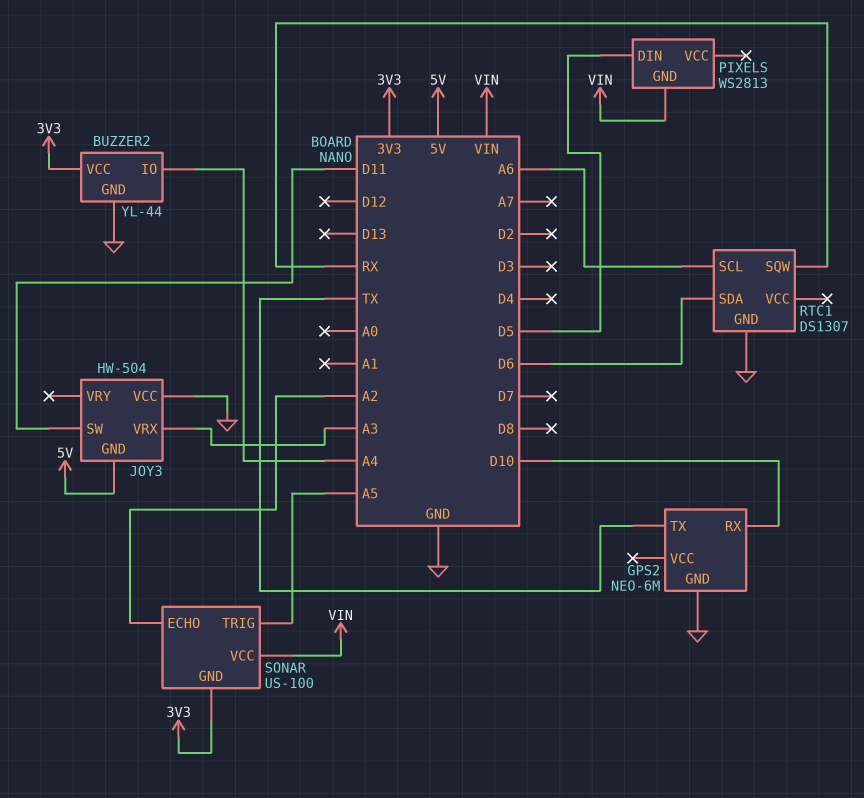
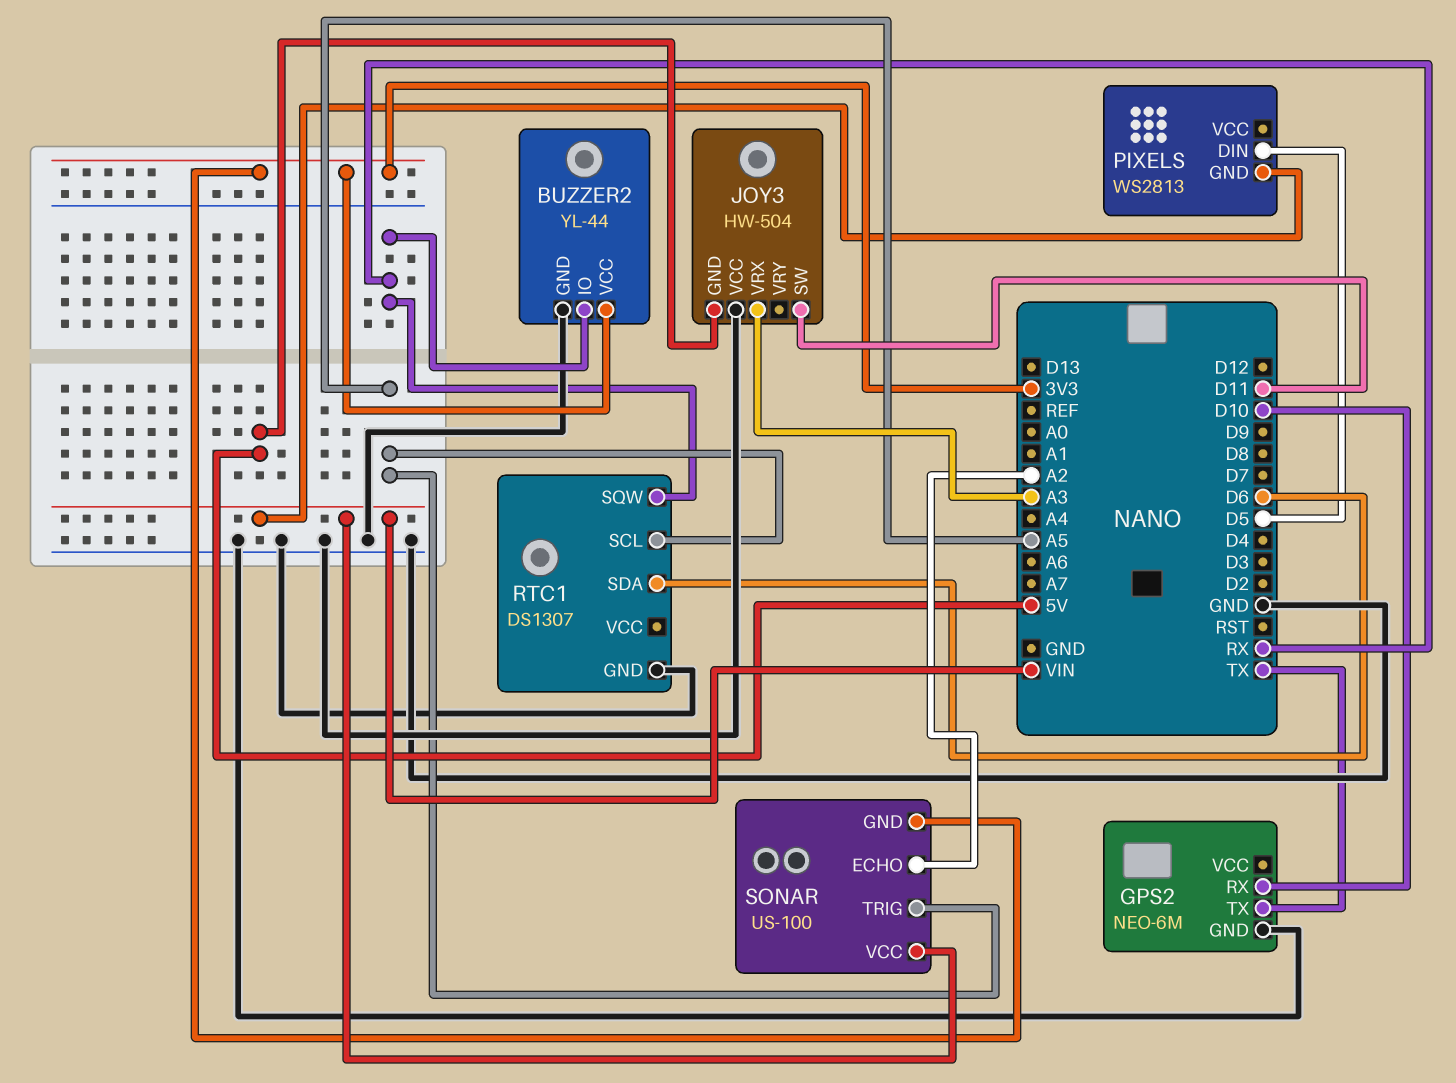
BUZZER2 pin IO: A4 -> RX
RTC1 pin SCL: A6 -> A5

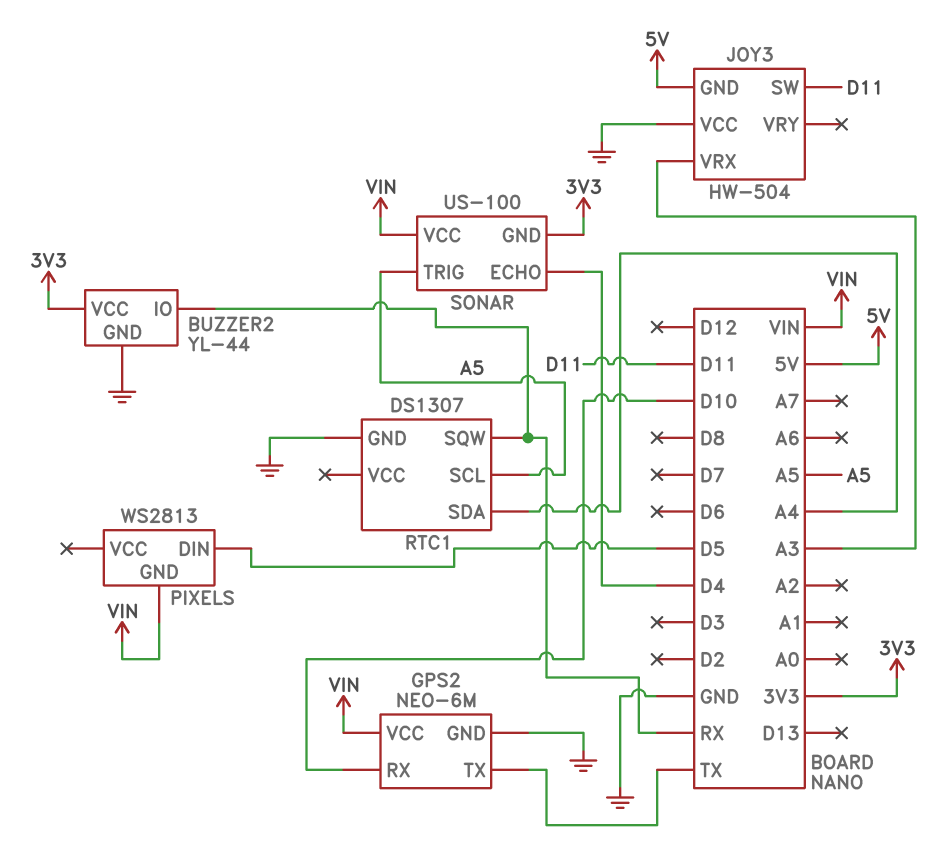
GPS2 pin VCC: none -> VIN
RTC1 pin SDA: D6 -> A4
SONAR pin ECHO: A2 -> D4

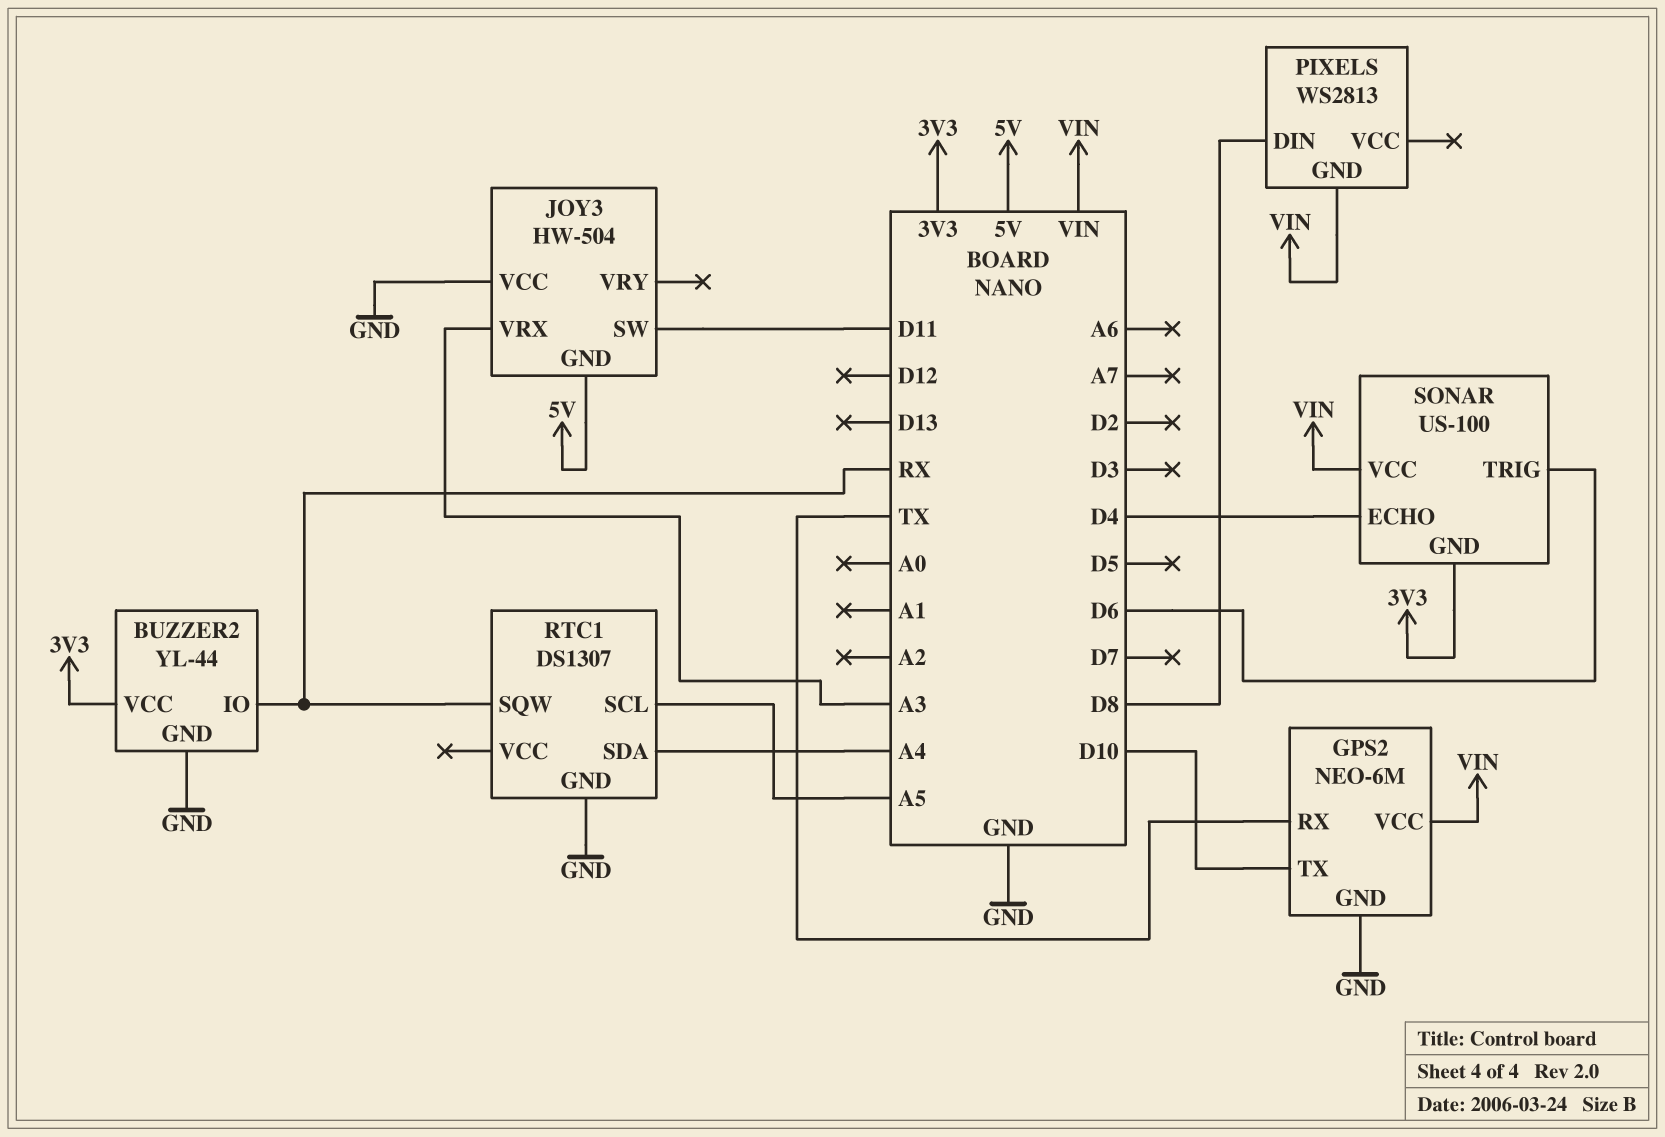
GPS2 pin RX: D10 -> TX
GPS2 pin TX: TX -> D10
PIXELS pin DIN: D5 -> D8
SONAR pin TRIG: A5 -> D6

